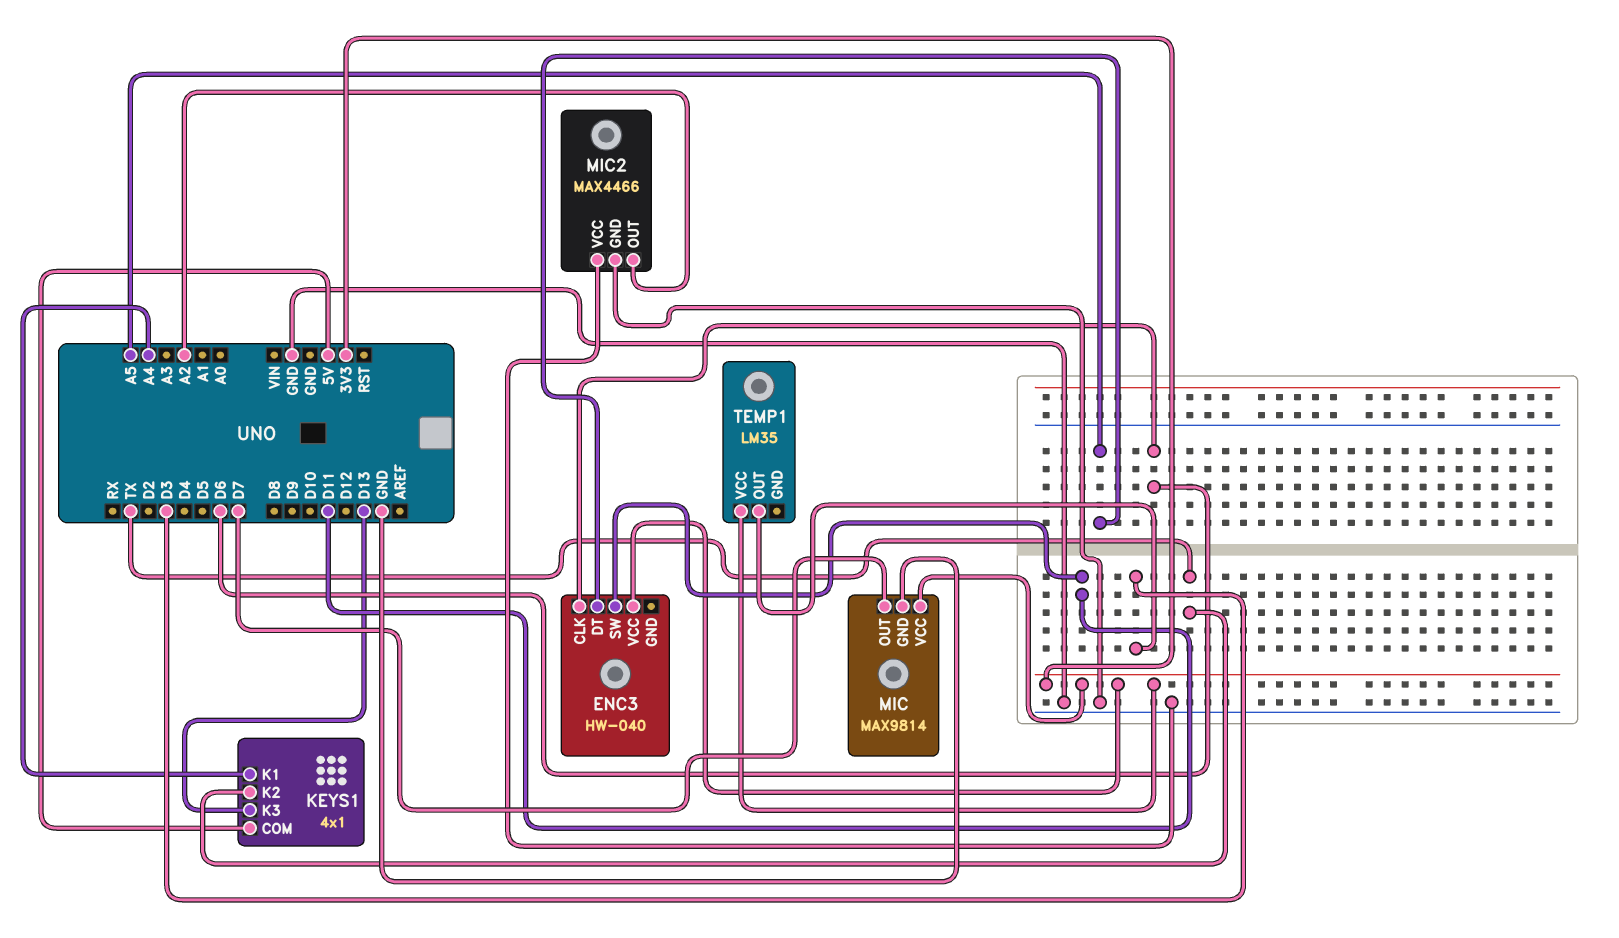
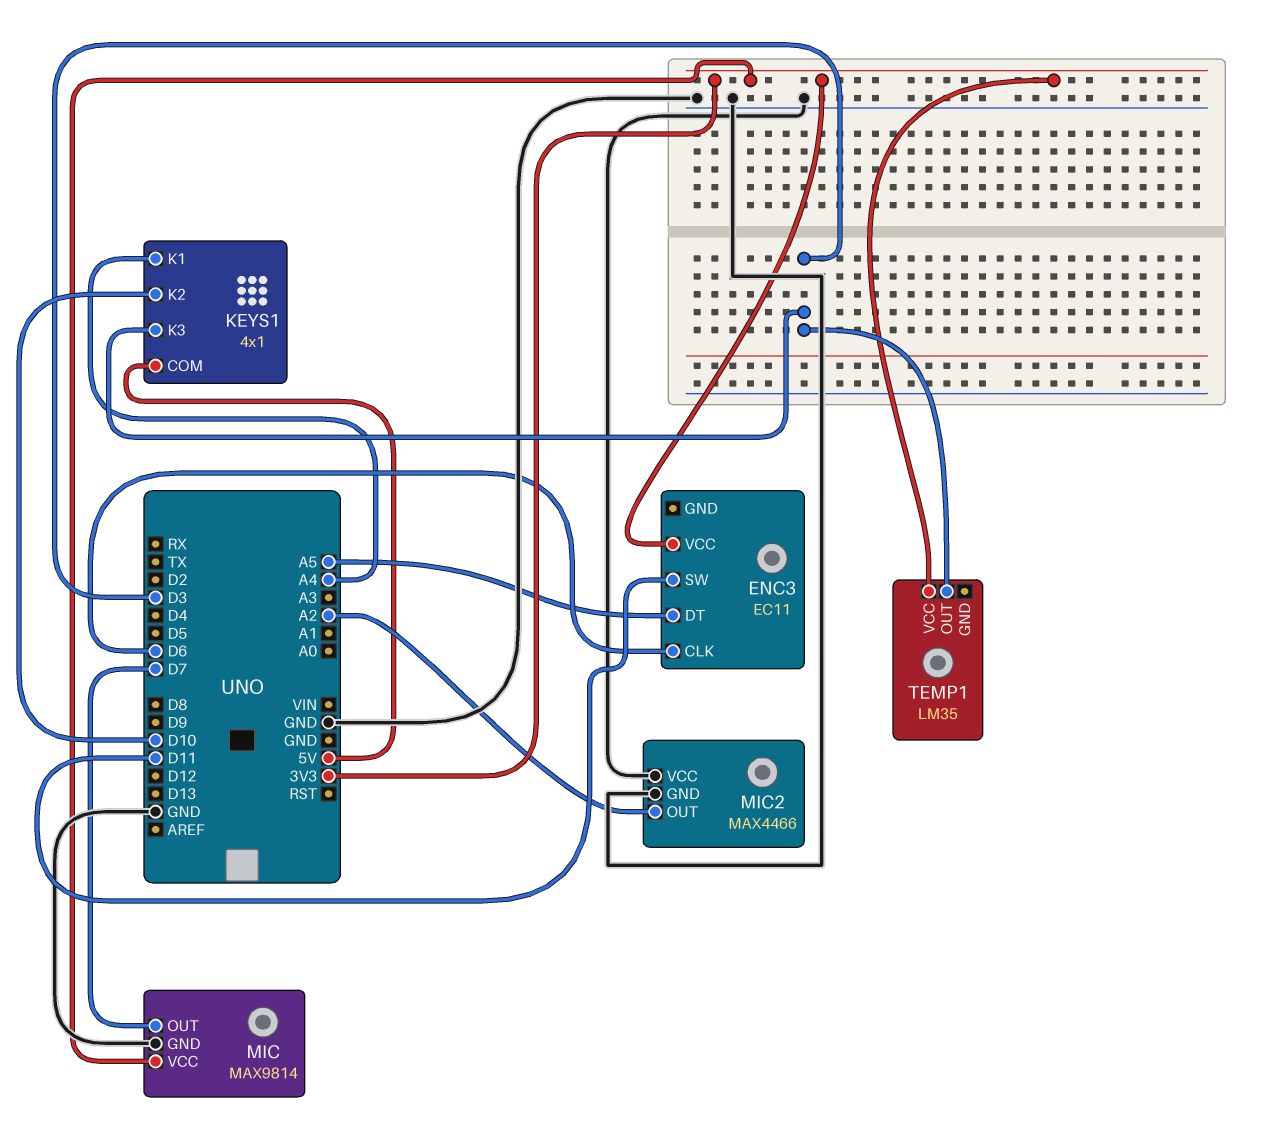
ENC3: HW-040 -> EC11
KEYS1 pin K2: TX -> D10
KEYS1 pin K3: D13 -> D3

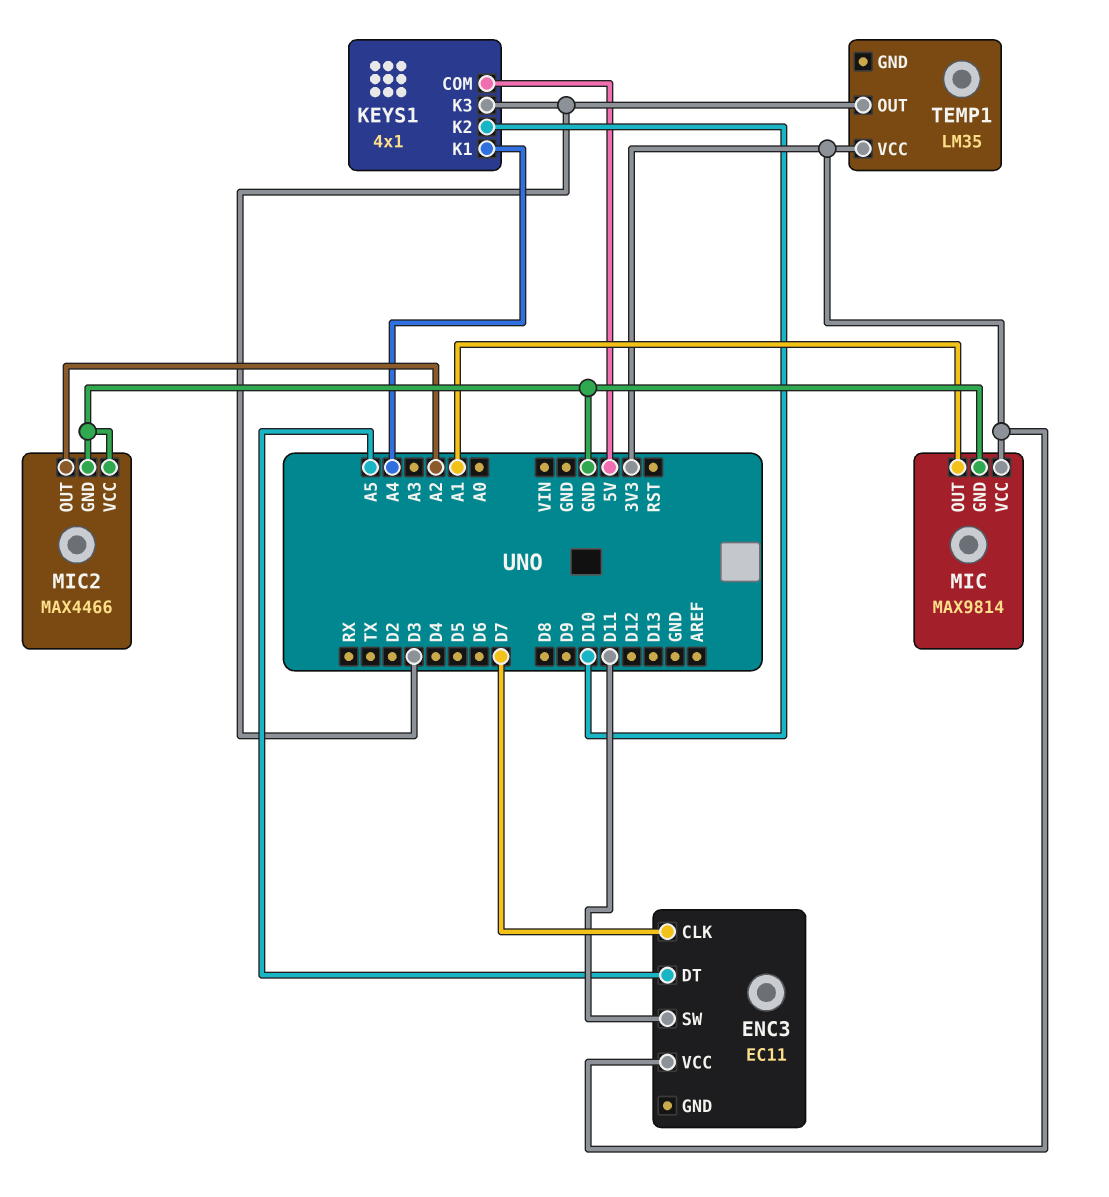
ENC3 pin CLK: D6 -> D7
MIC pin OUT: D7 -> A1

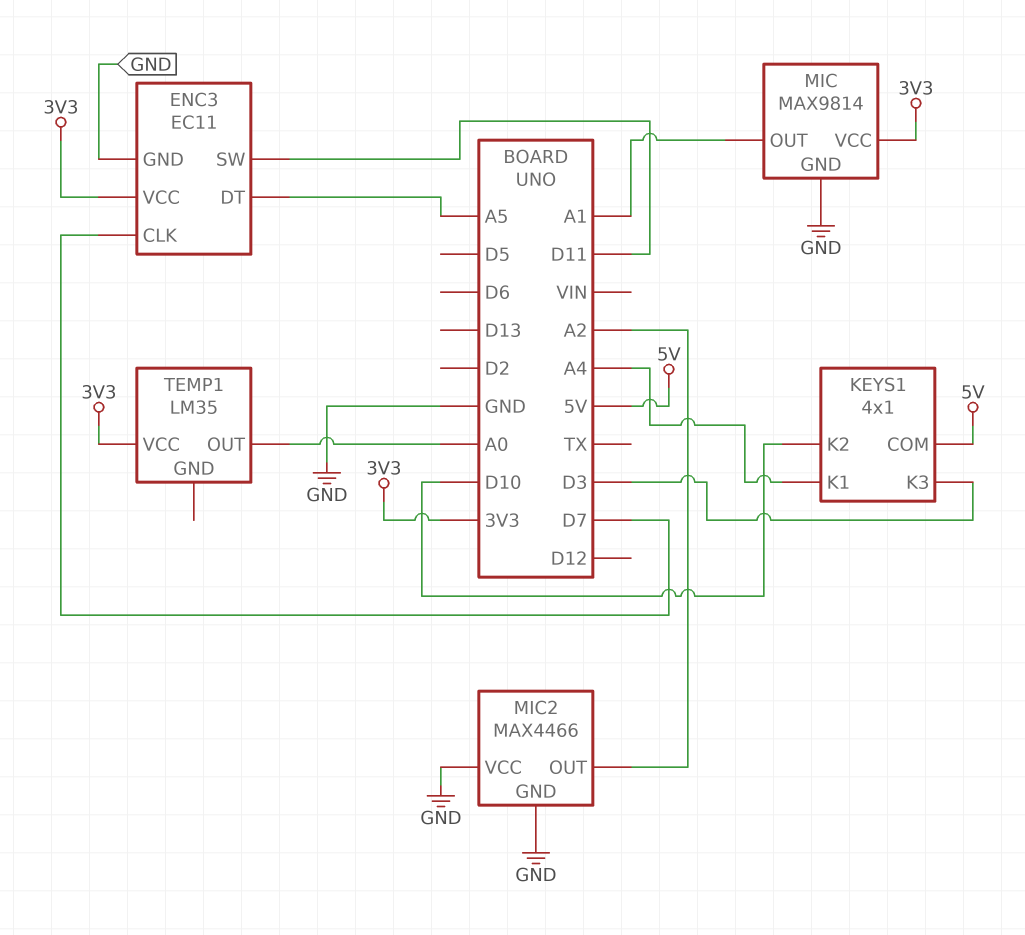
ENC3 pin GND: none -> GND
TEMP1 pin OUT: D3 -> A0

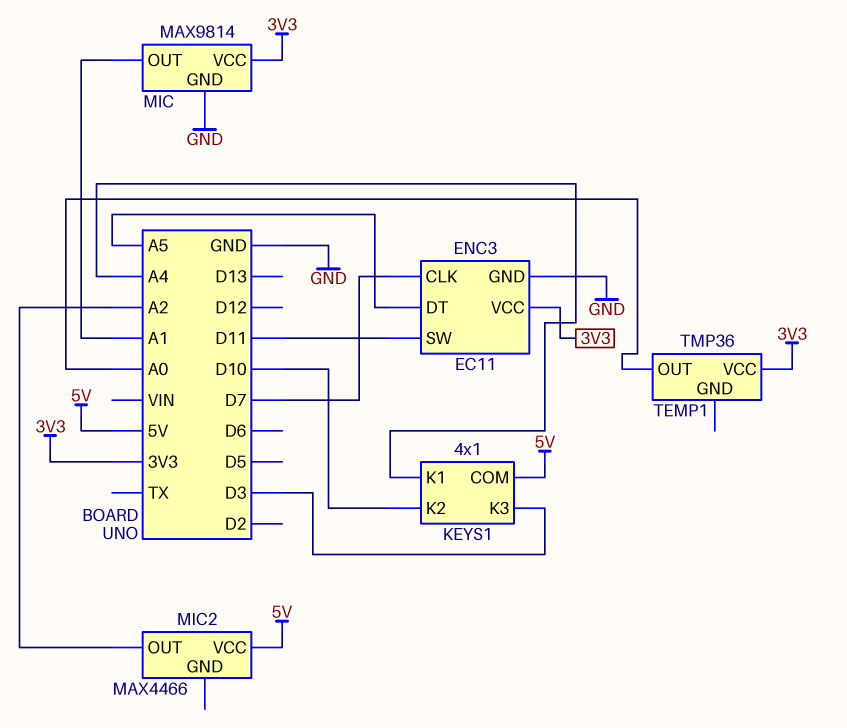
MIC2 pin GND: GND -> none
MIC2 pin VCC: GND -> 5V
TEMP1: LM35 -> TMP36

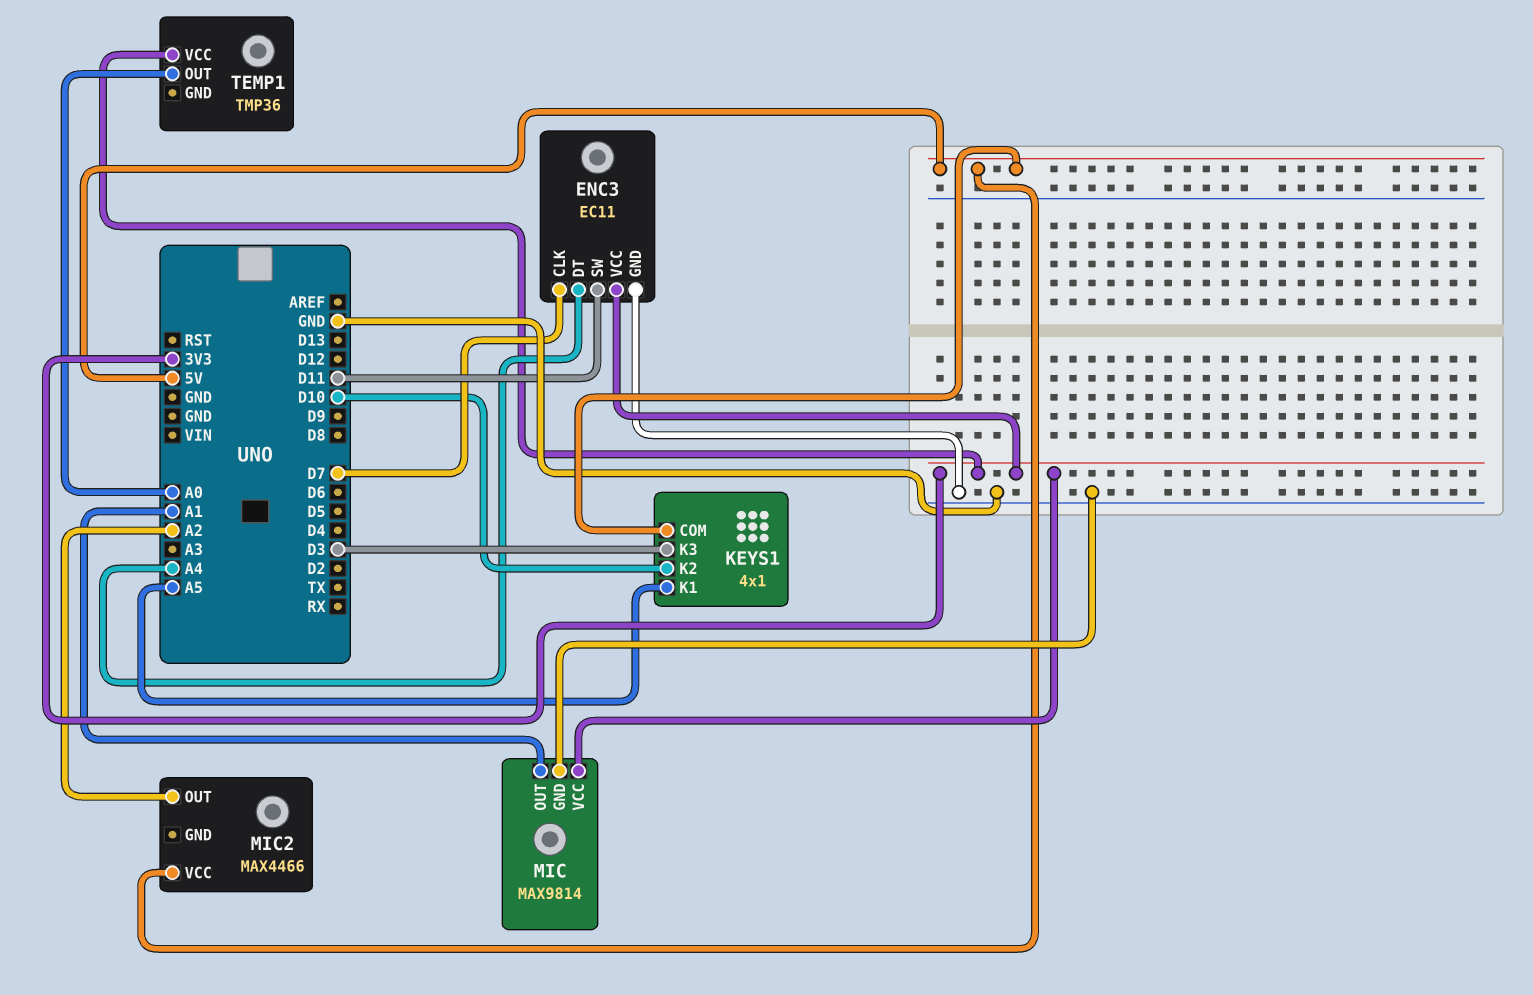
ENC3 pin DT: A5 -> A4
KEYS1 pin K1: A4 -> A5

